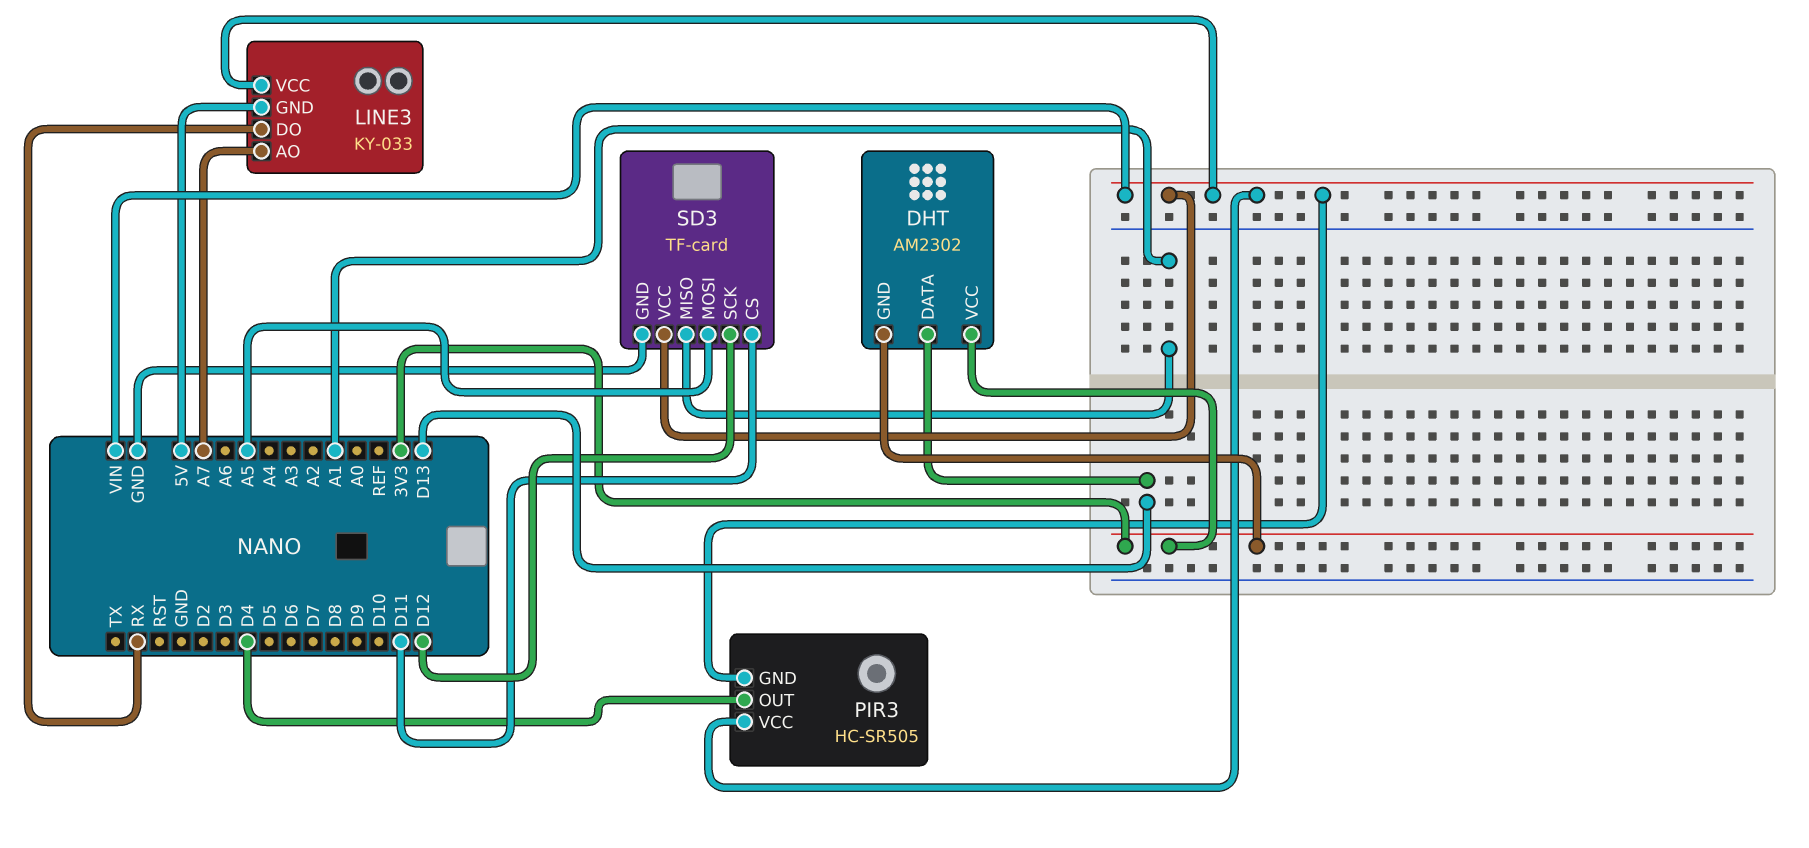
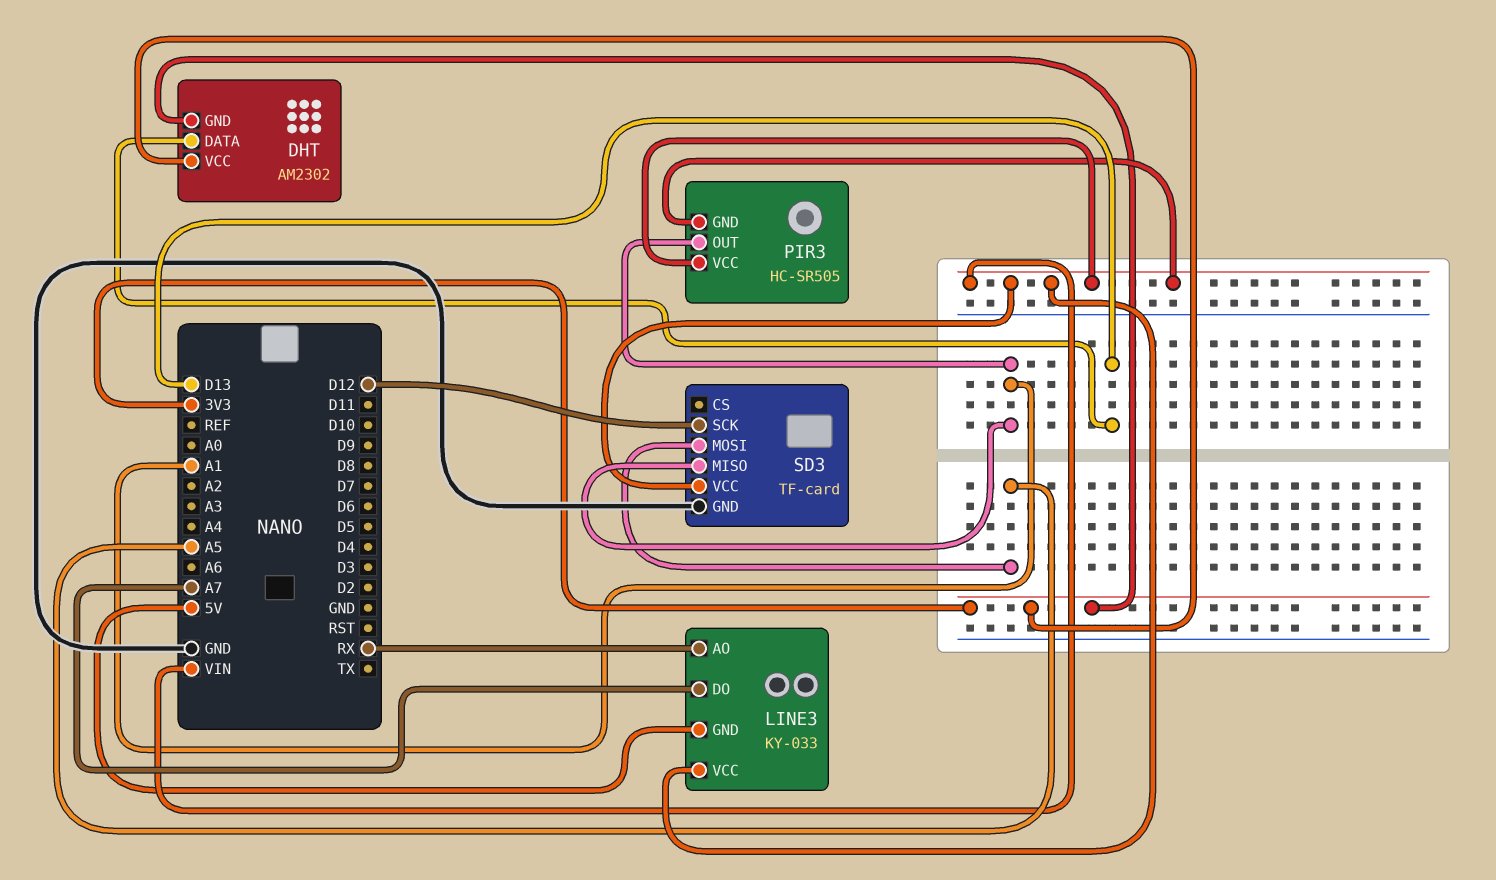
LINE3 pin AO: A7 -> RX
LINE3 pin DO: RX -> A7
PIR3 pin OUT: D4 -> A1
SD3 pin CS: D11 -> none

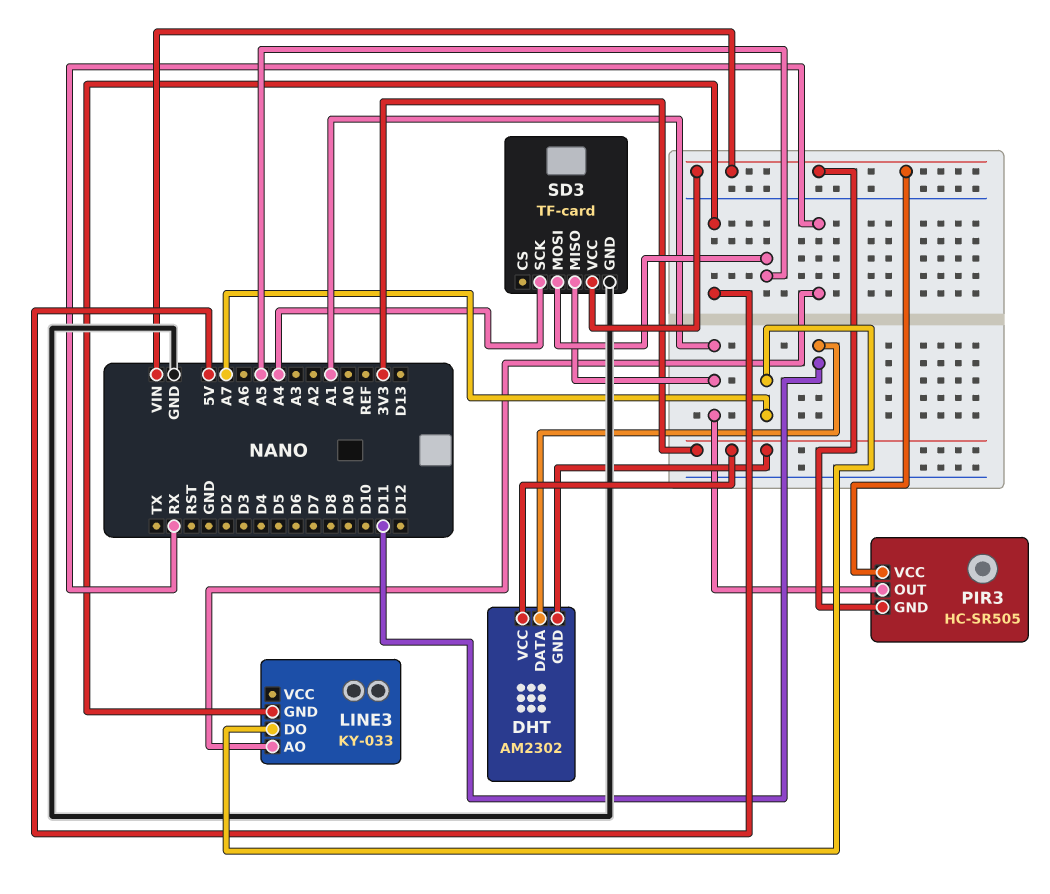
DHT pin DATA: D13 -> D11
LINE3 pin VCC: VIN -> none
SD3 pin SCK: D12 -> A4

